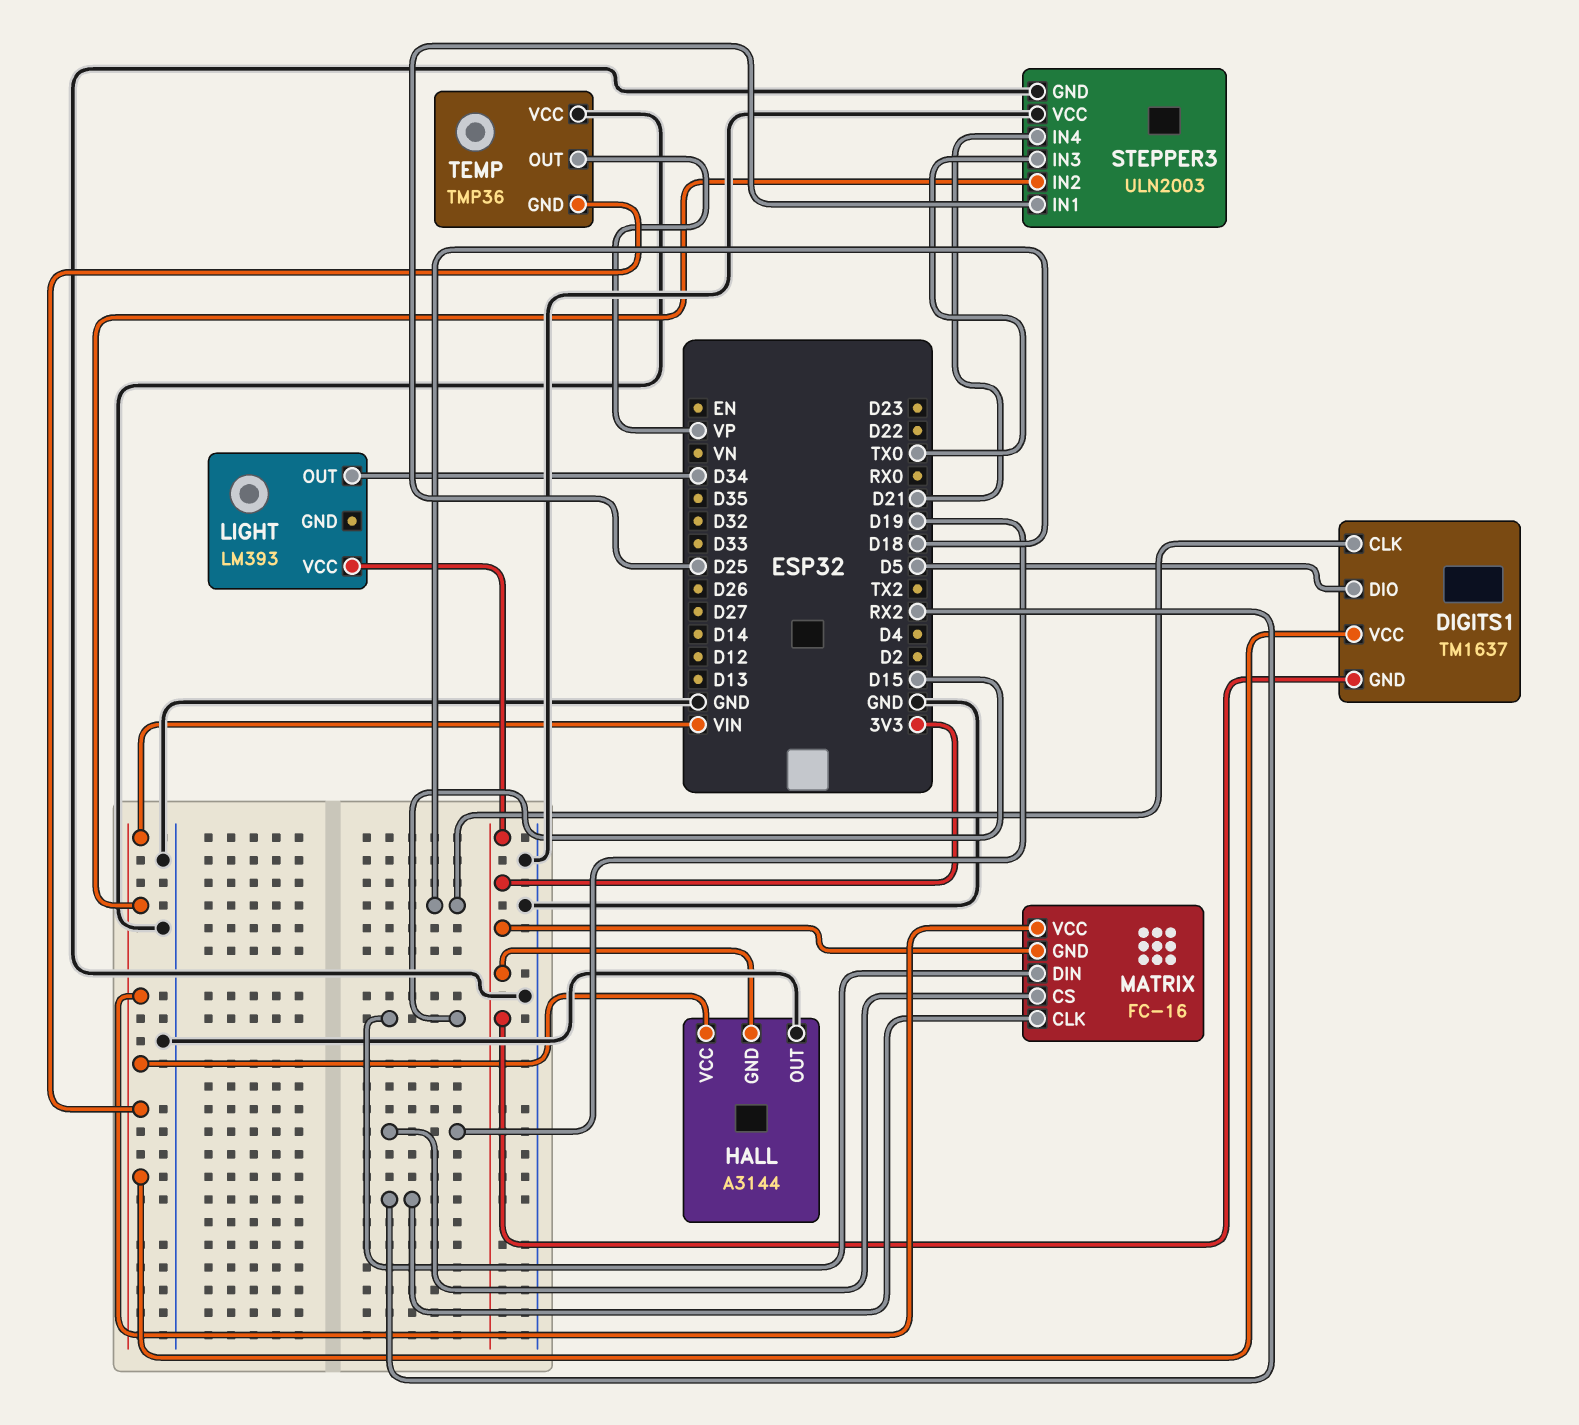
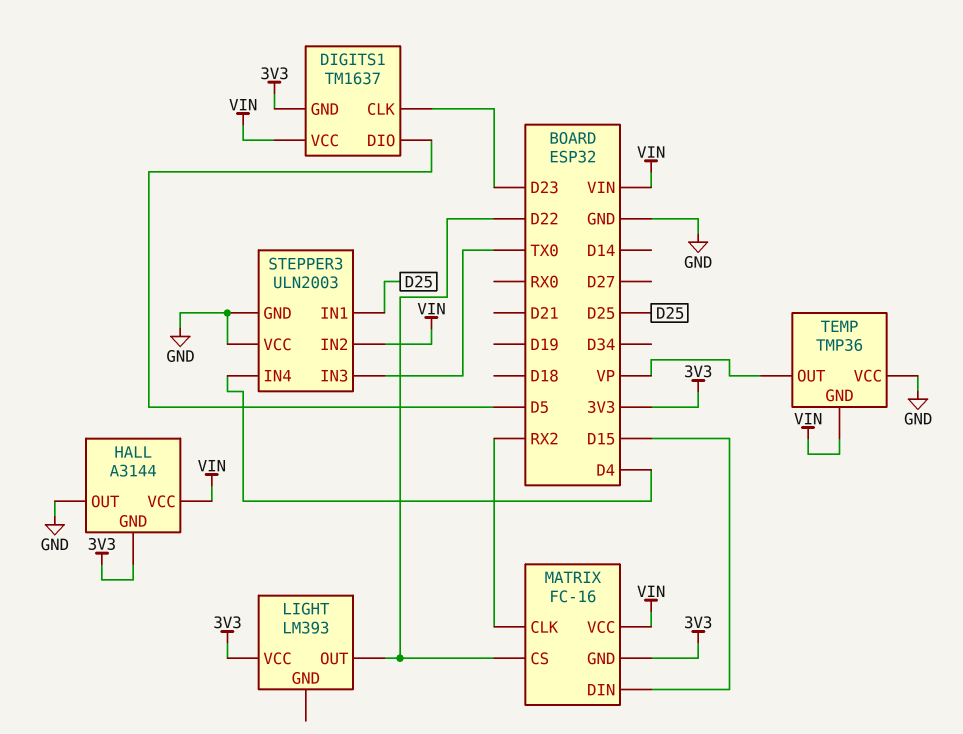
DIGITS1 pin CLK: D18 -> D23
LIGHT pin OUT: D34 -> D22
MATRIX pin CS: D19 -> D22
STEPPER3 pin IN4: D21 -> D4

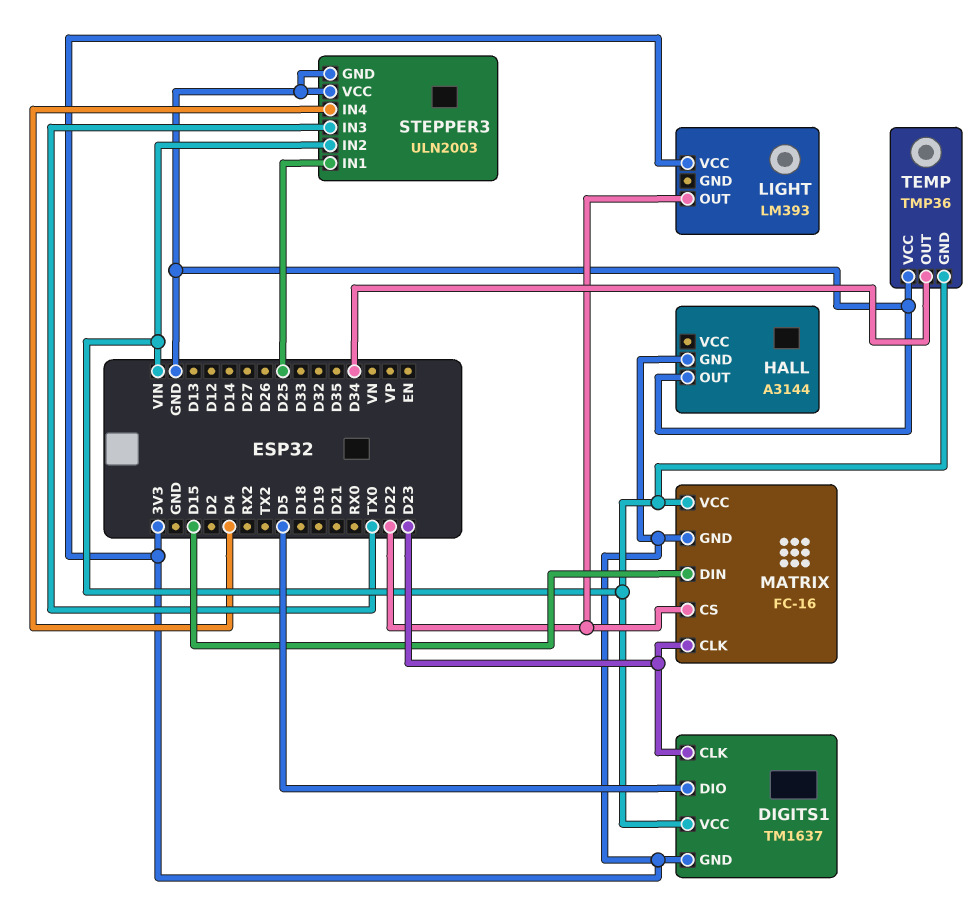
HALL pin VCC: VIN -> none
MATRIX pin CLK: RX2 -> D23
TEMP pin OUT: VP -> D34

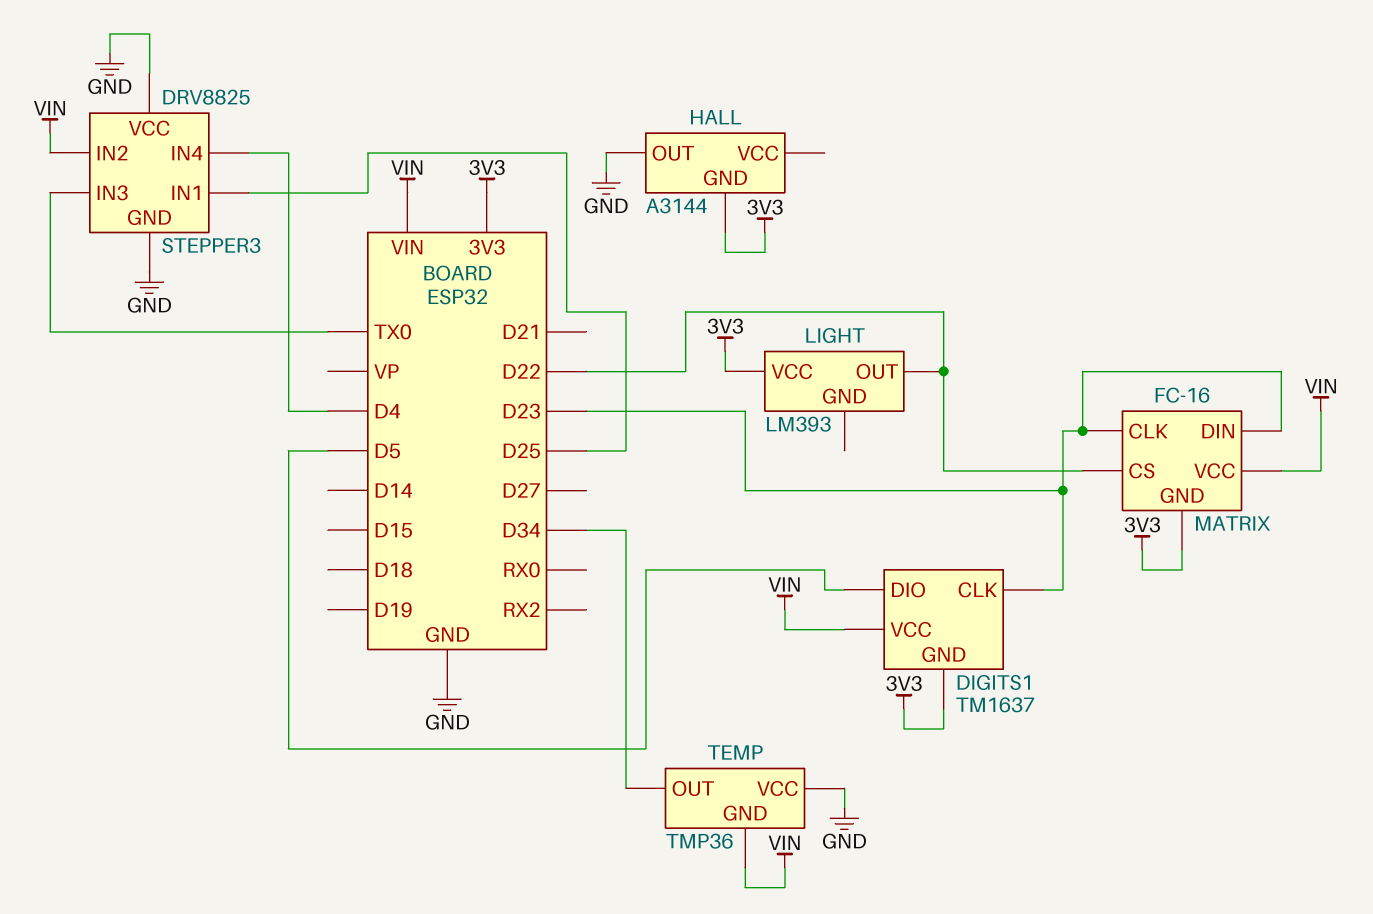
MATRIX pin DIN: D15 -> D23
STEPPER3: ULN2003 -> DRV8825

